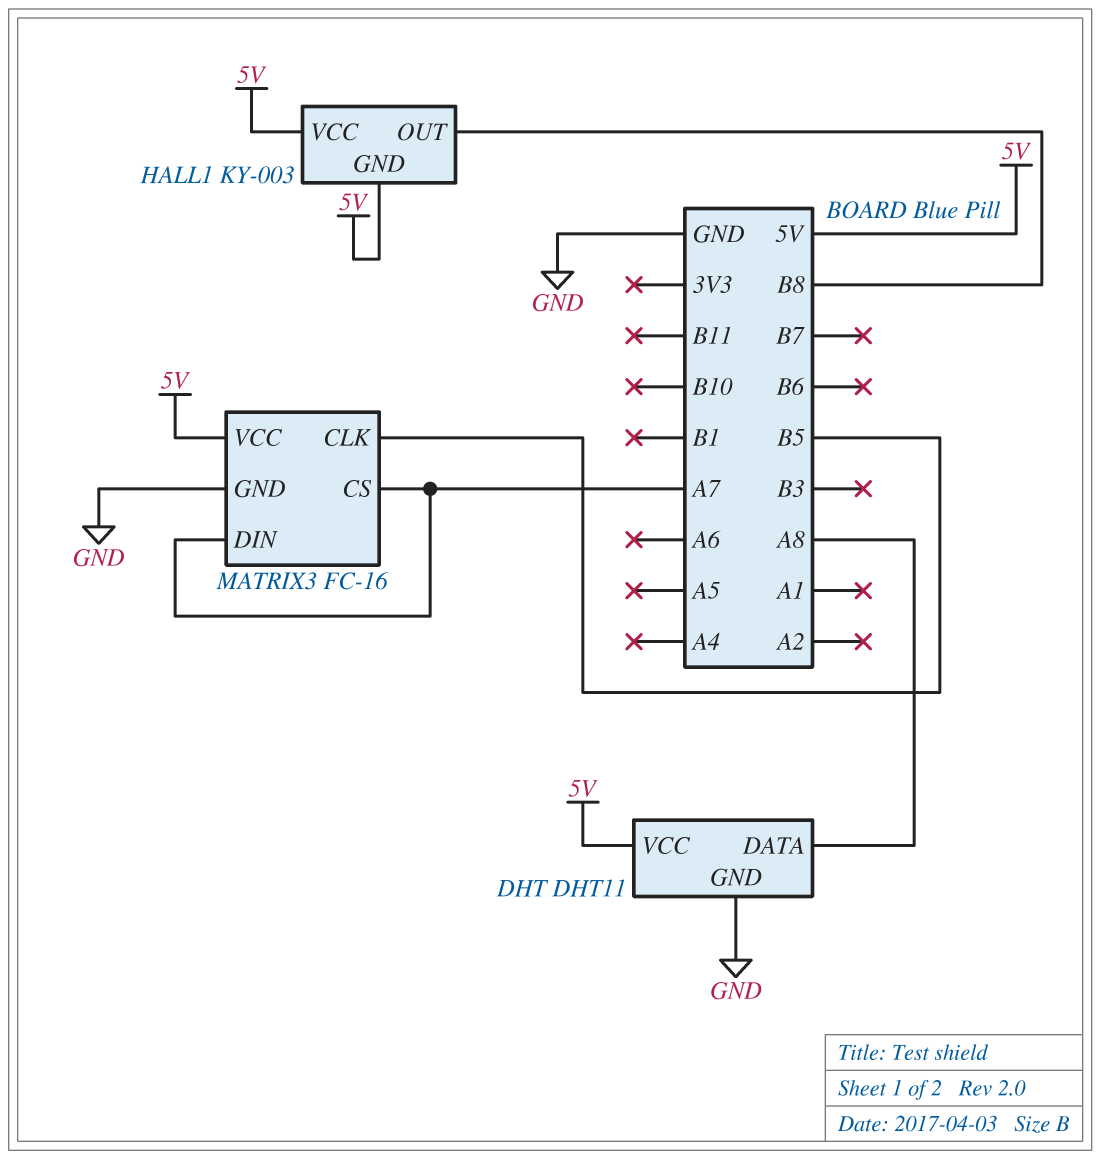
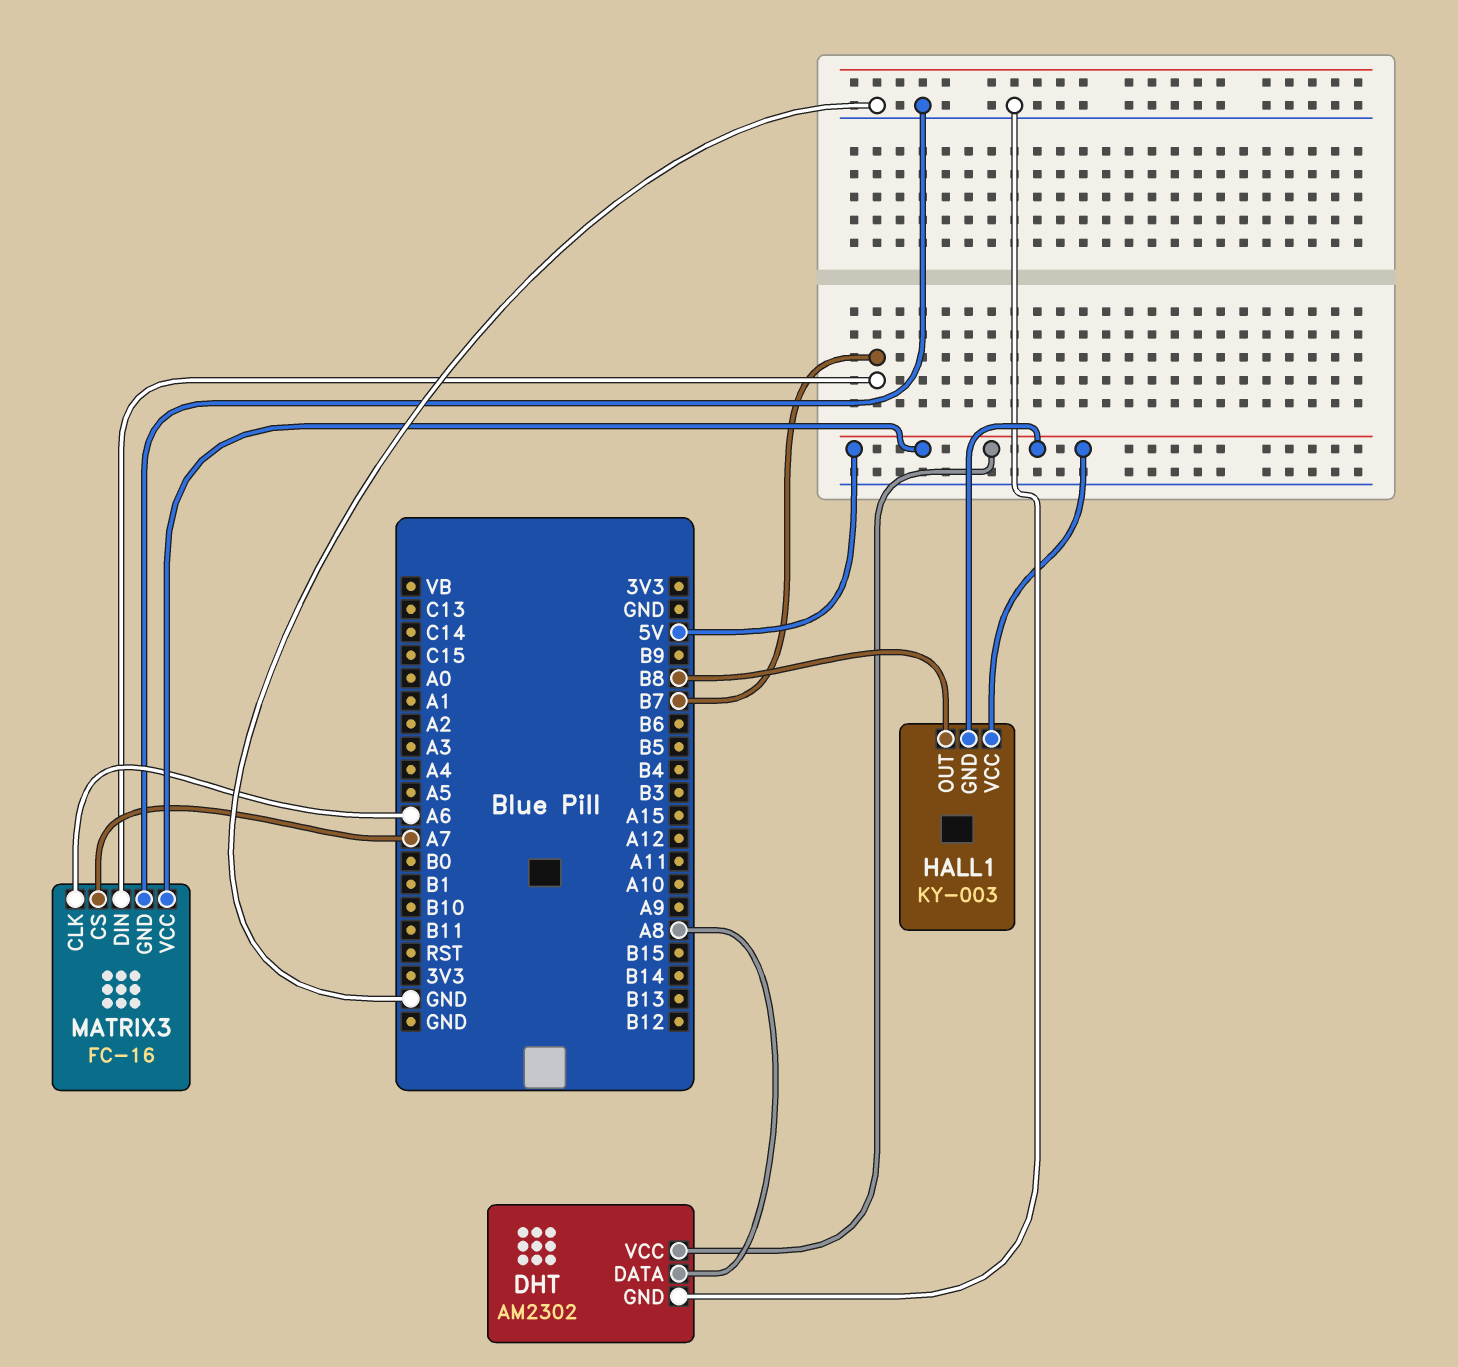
DHT: DHT11 -> AM2302
MATRIX3 pin CLK: B5 -> A6
MATRIX3 pin DIN: A7 -> B7

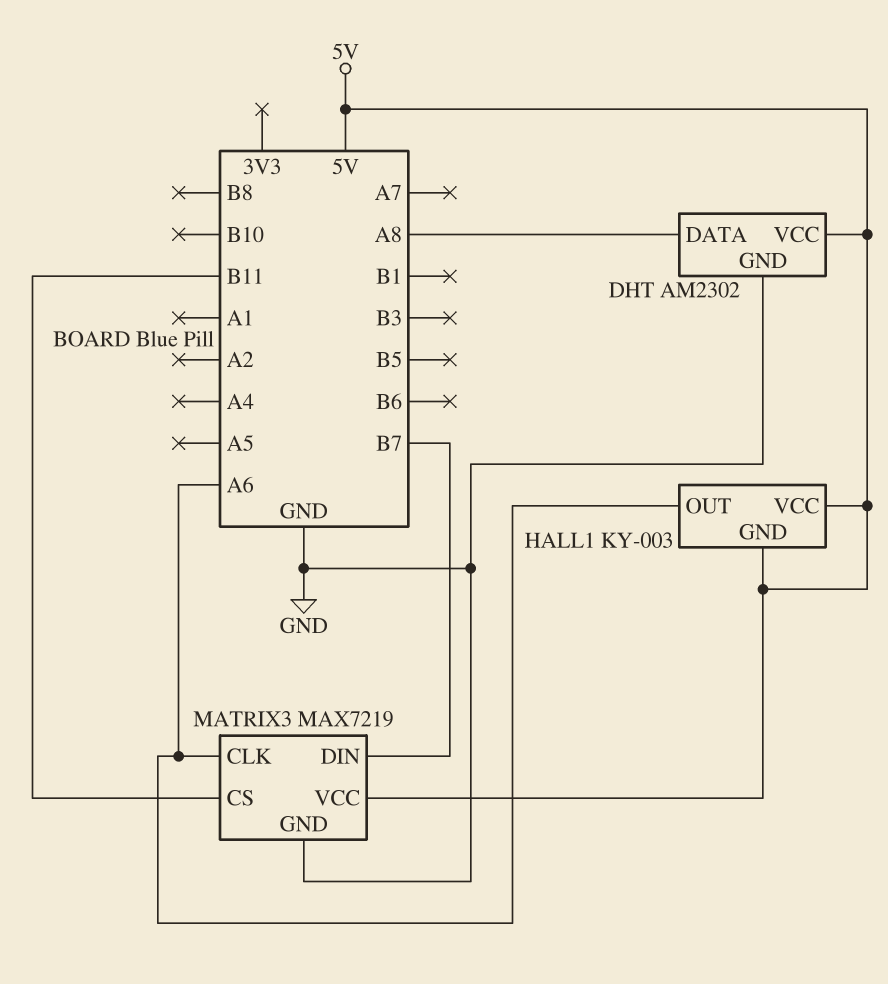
HALL1 pin OUT: B8 -> A6
MATRIX3: FC-16 -> MAX7219
MATRIX3 pin CS: A7 -> B11

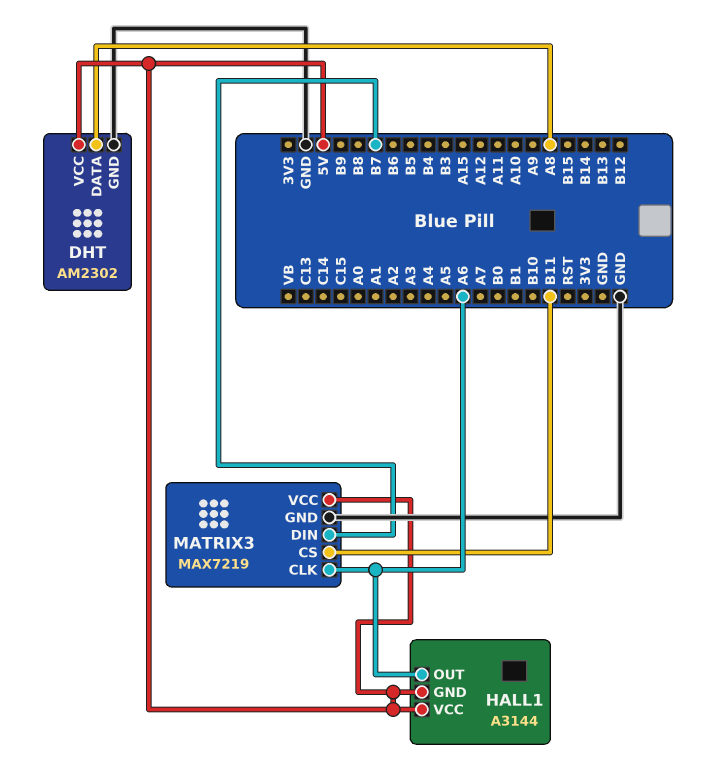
HALL1: KY-003 -> A3144

